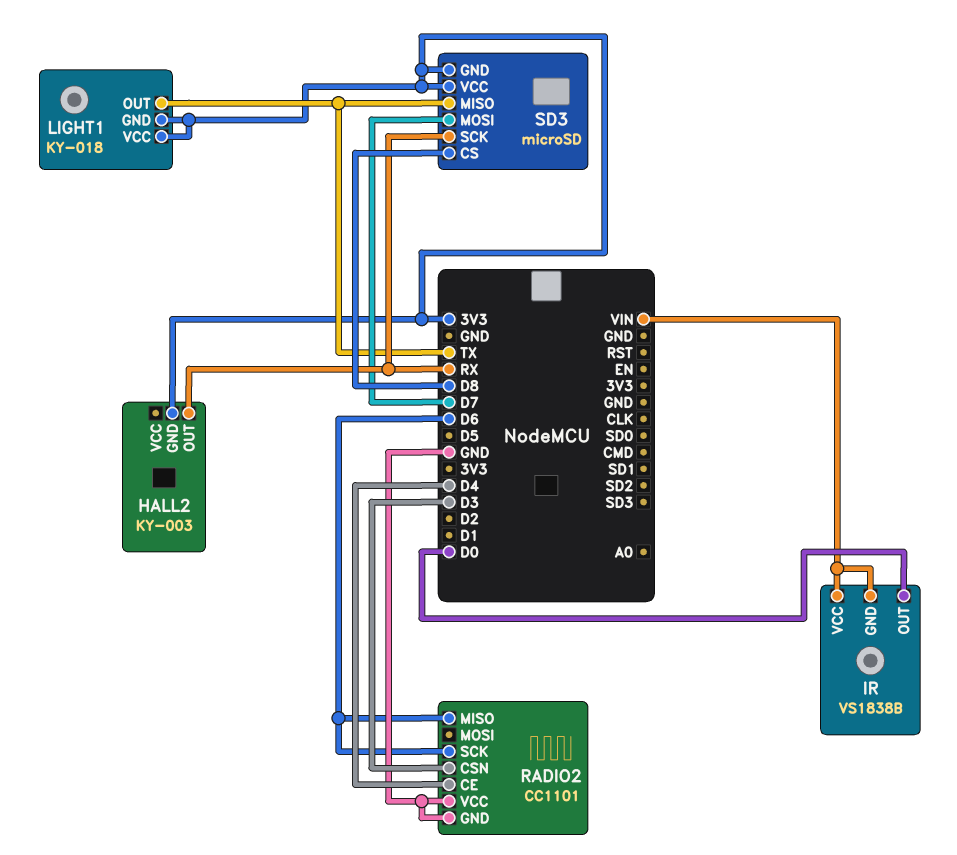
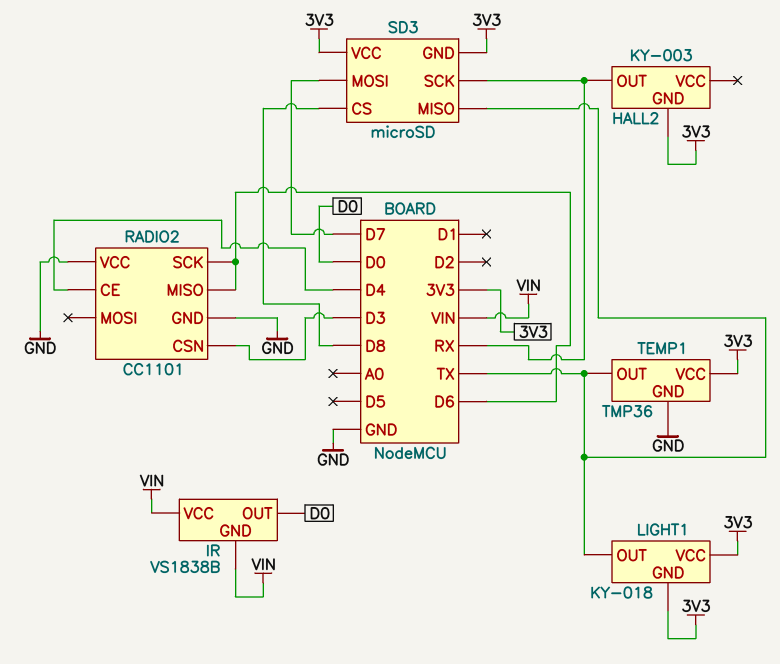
TEMP1: none -> TMP36
TEMP1 pin GND: none -> GND
TEMP1 pin OUT: none -> TX
TEMP1 pin VCC: none -> 3V3

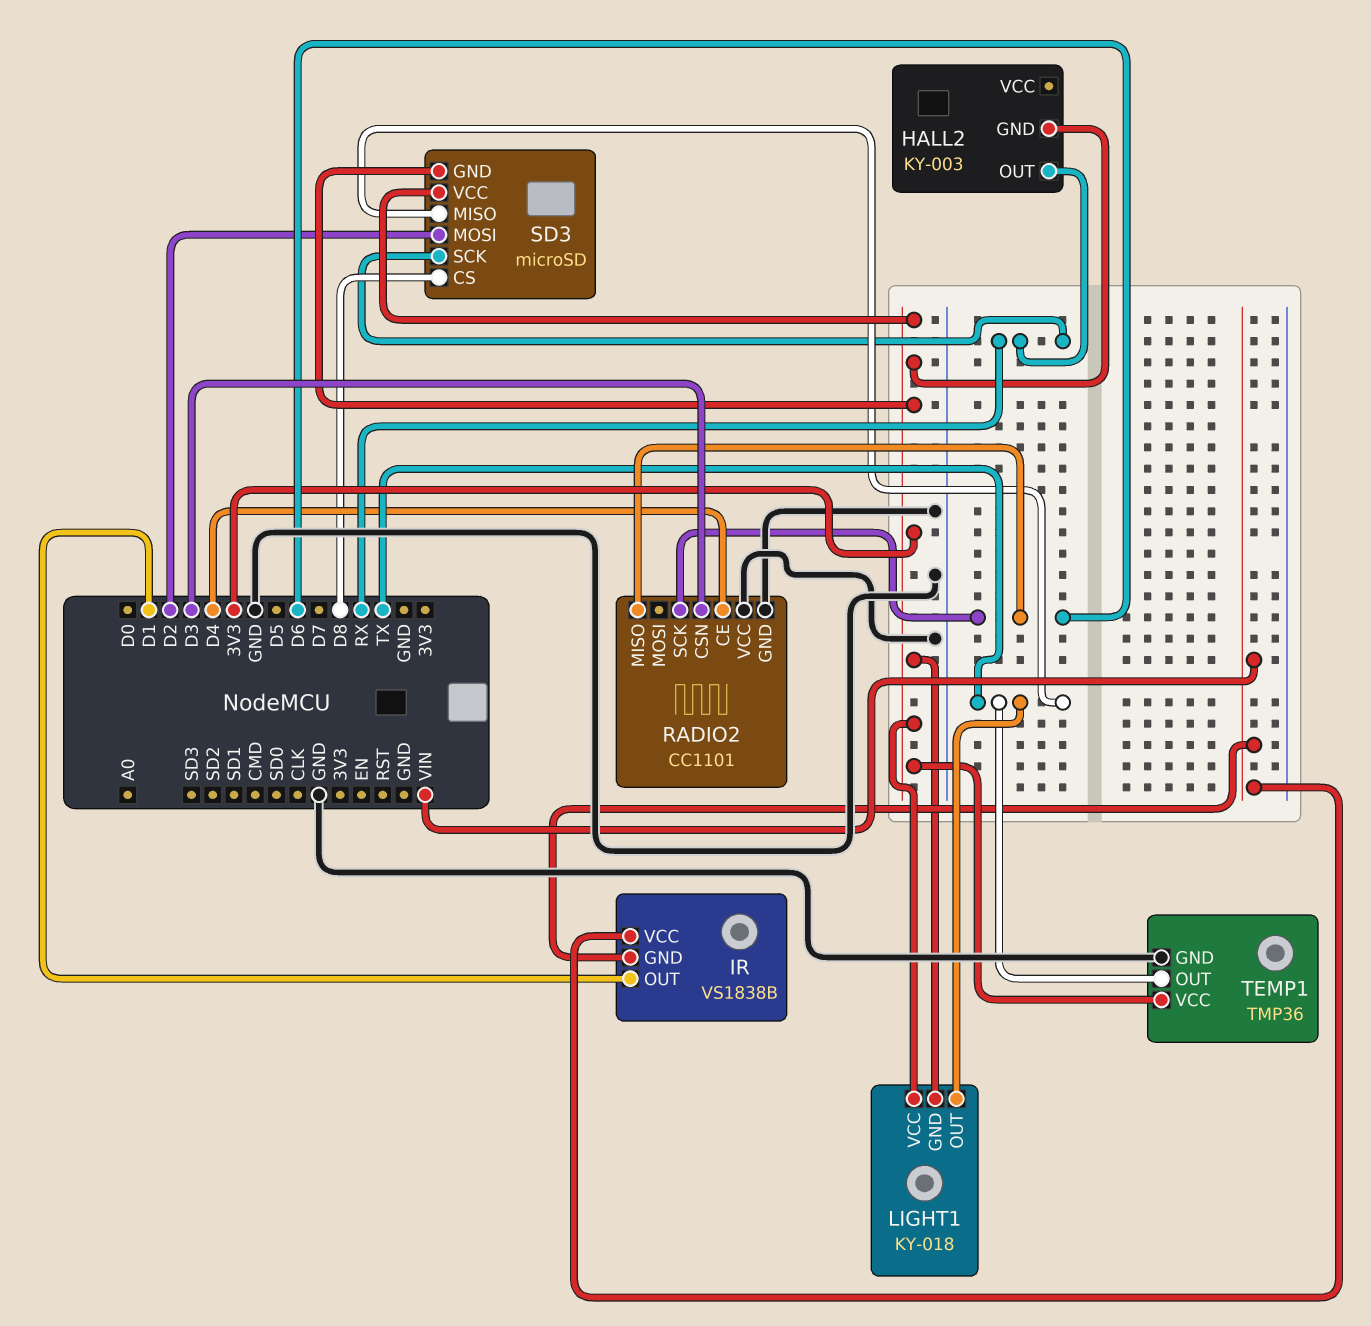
IR pin OUT: D0 -> D1
SD3 pin MOSI: D7 -> D2

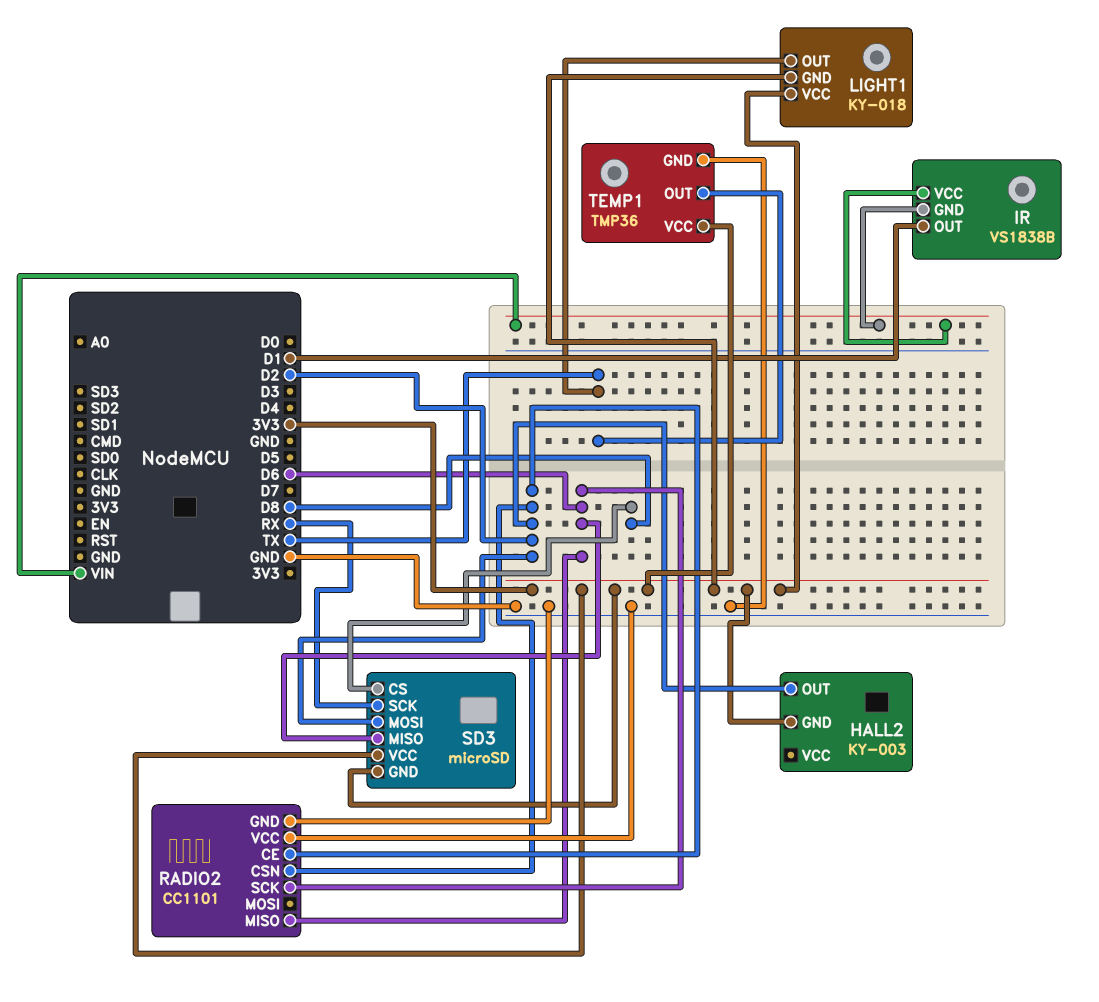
HALL2 pin OUT: RX -> D2
RADIO2 pin CE: D4 -> D2
RADIO2 pin CSN: D3 -> D2
SD3 pin MISO: TX -> D6

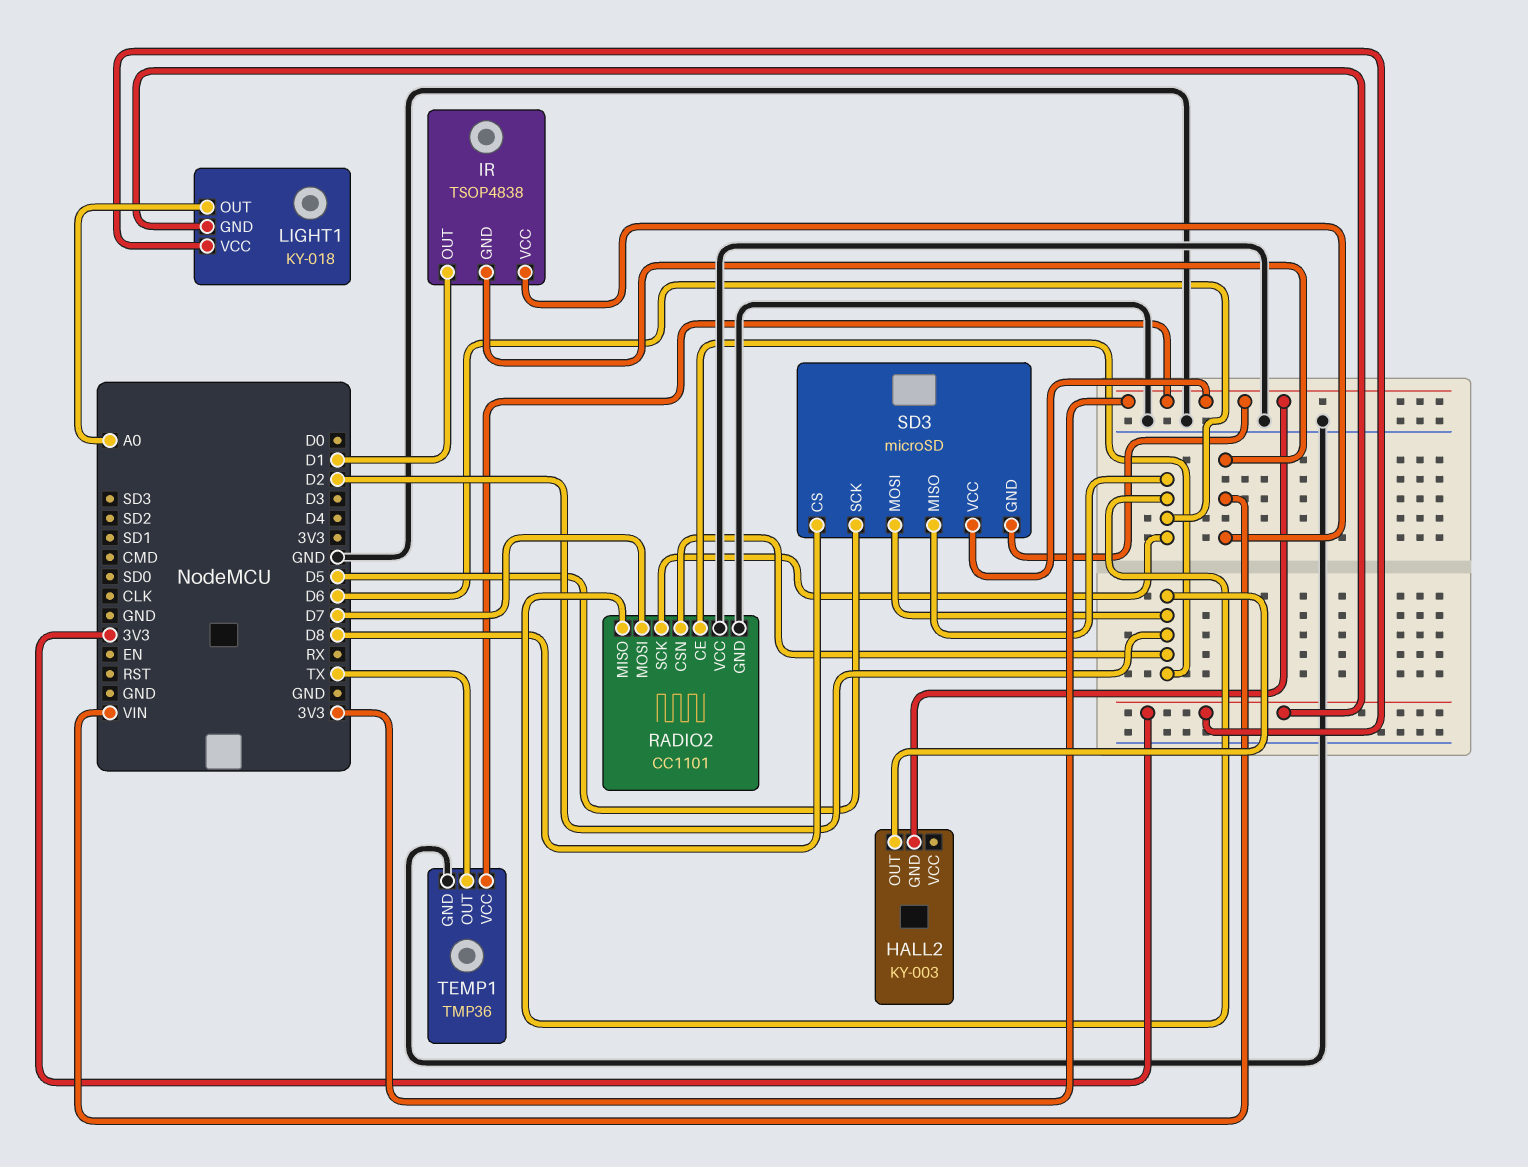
IR: VS1838B -> TSOP4838
LIGHT1 pin OUT: TX -> A0
RADIO2 pin MOSI: none -> D7
SD3 pin SCK: RX -> D5

